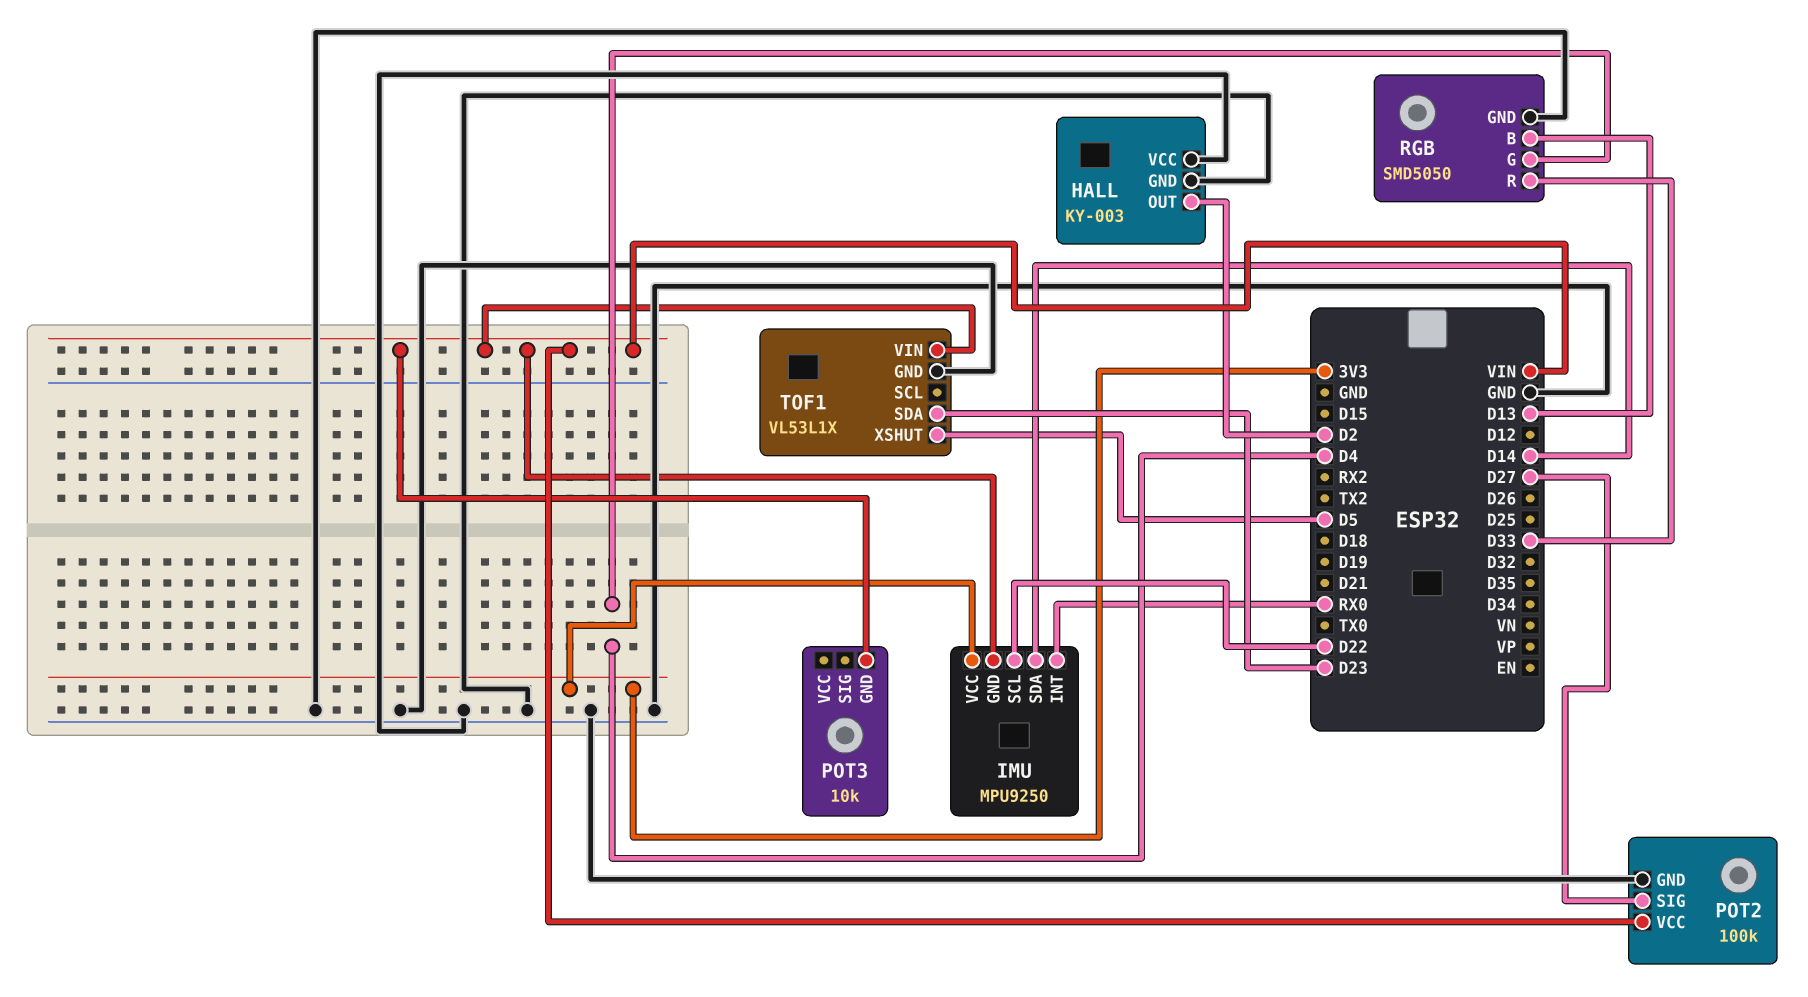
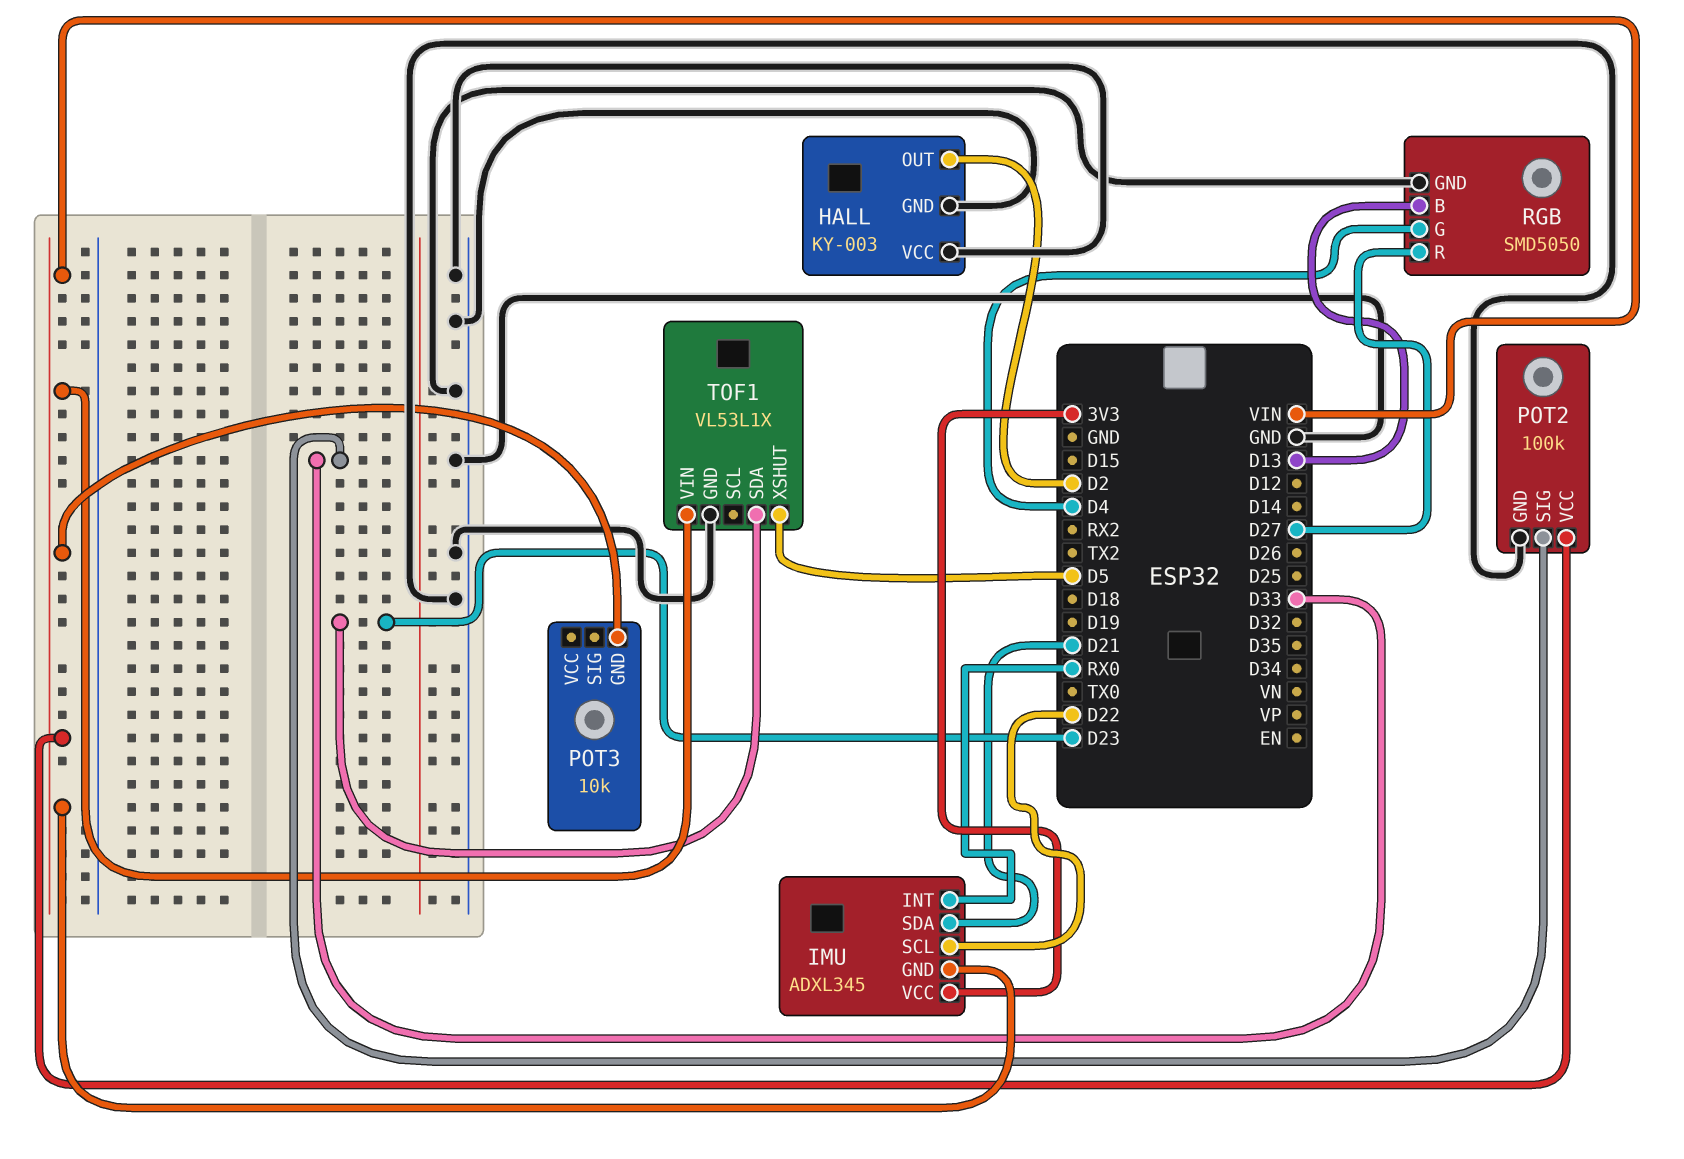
IMU: MPU9250 -> ADXL345
IMU pin SDA: D14 -> D21
POT2 pin SIG: D27 -> D33
RGB pin R: D33 -> D27

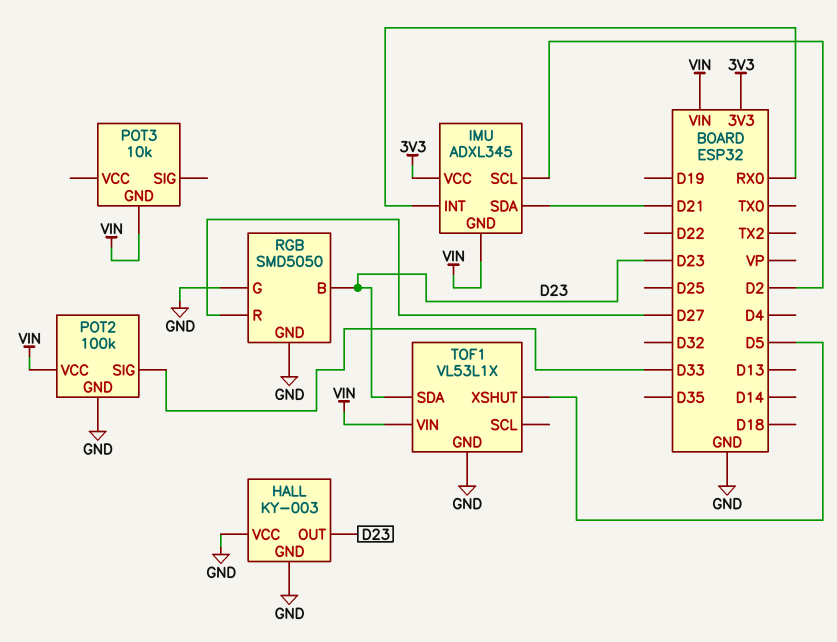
HALL pin OUT: D2 -> D23
IMU pin SCL: D22 -> D2
RGB pin B: D13 -> D23
RGB pin G: D4 -> GND

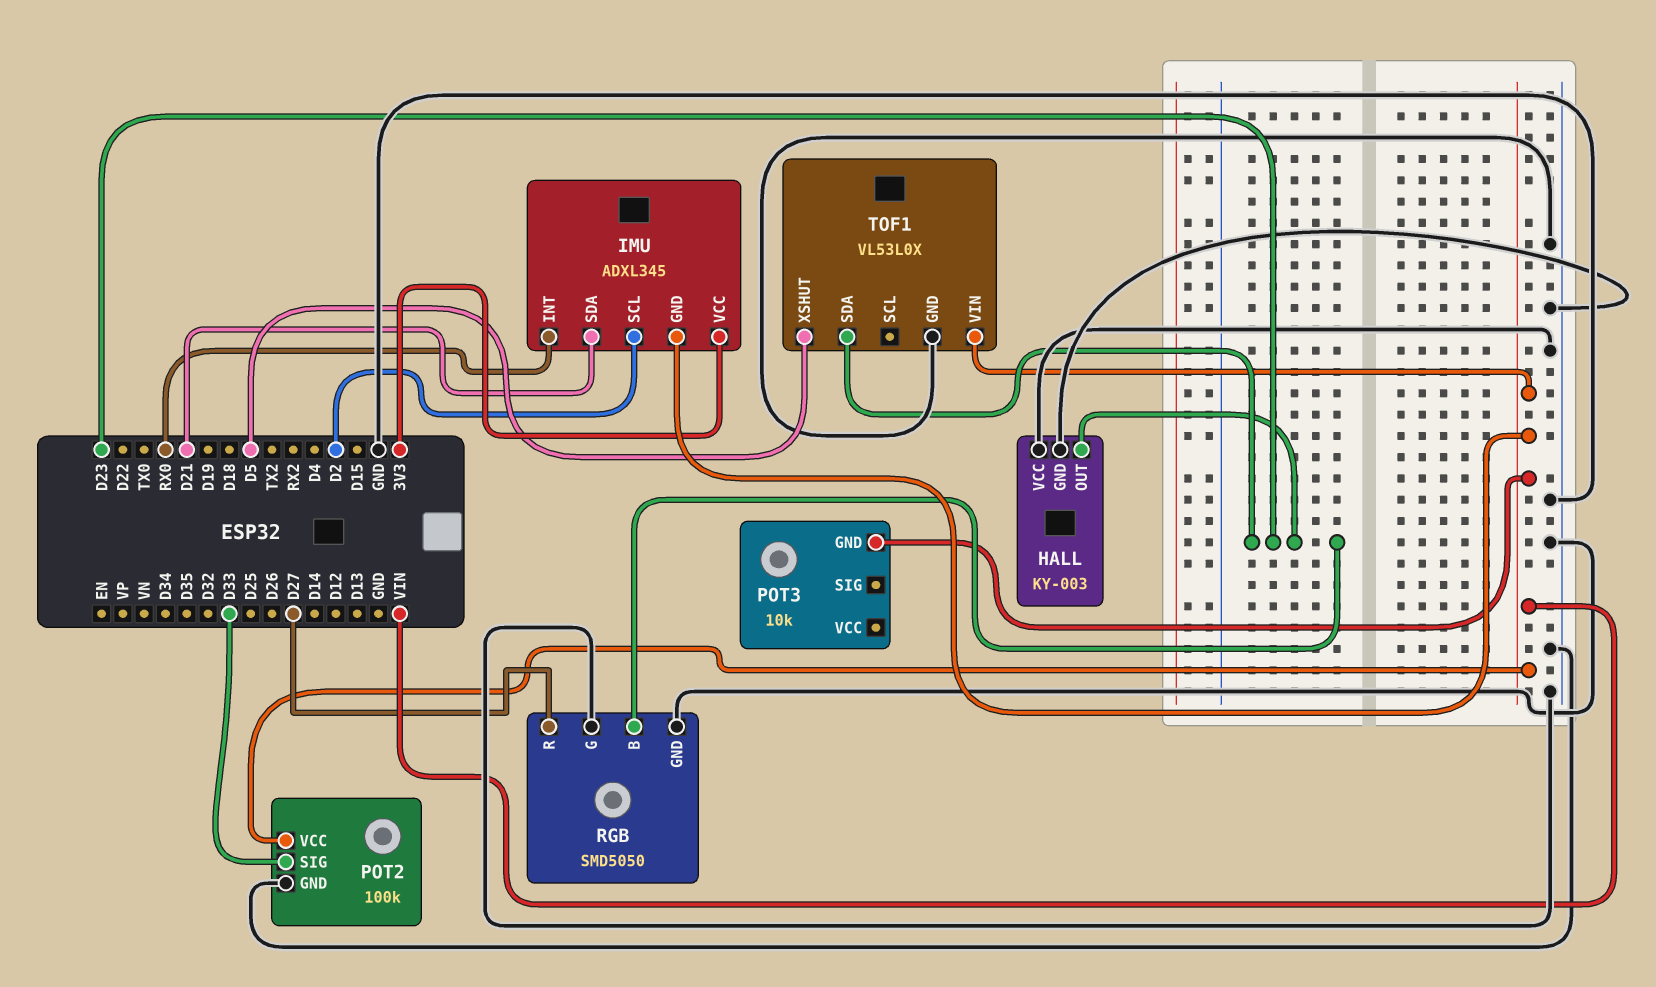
TOF1: VL53L1X -> VL53L0X

